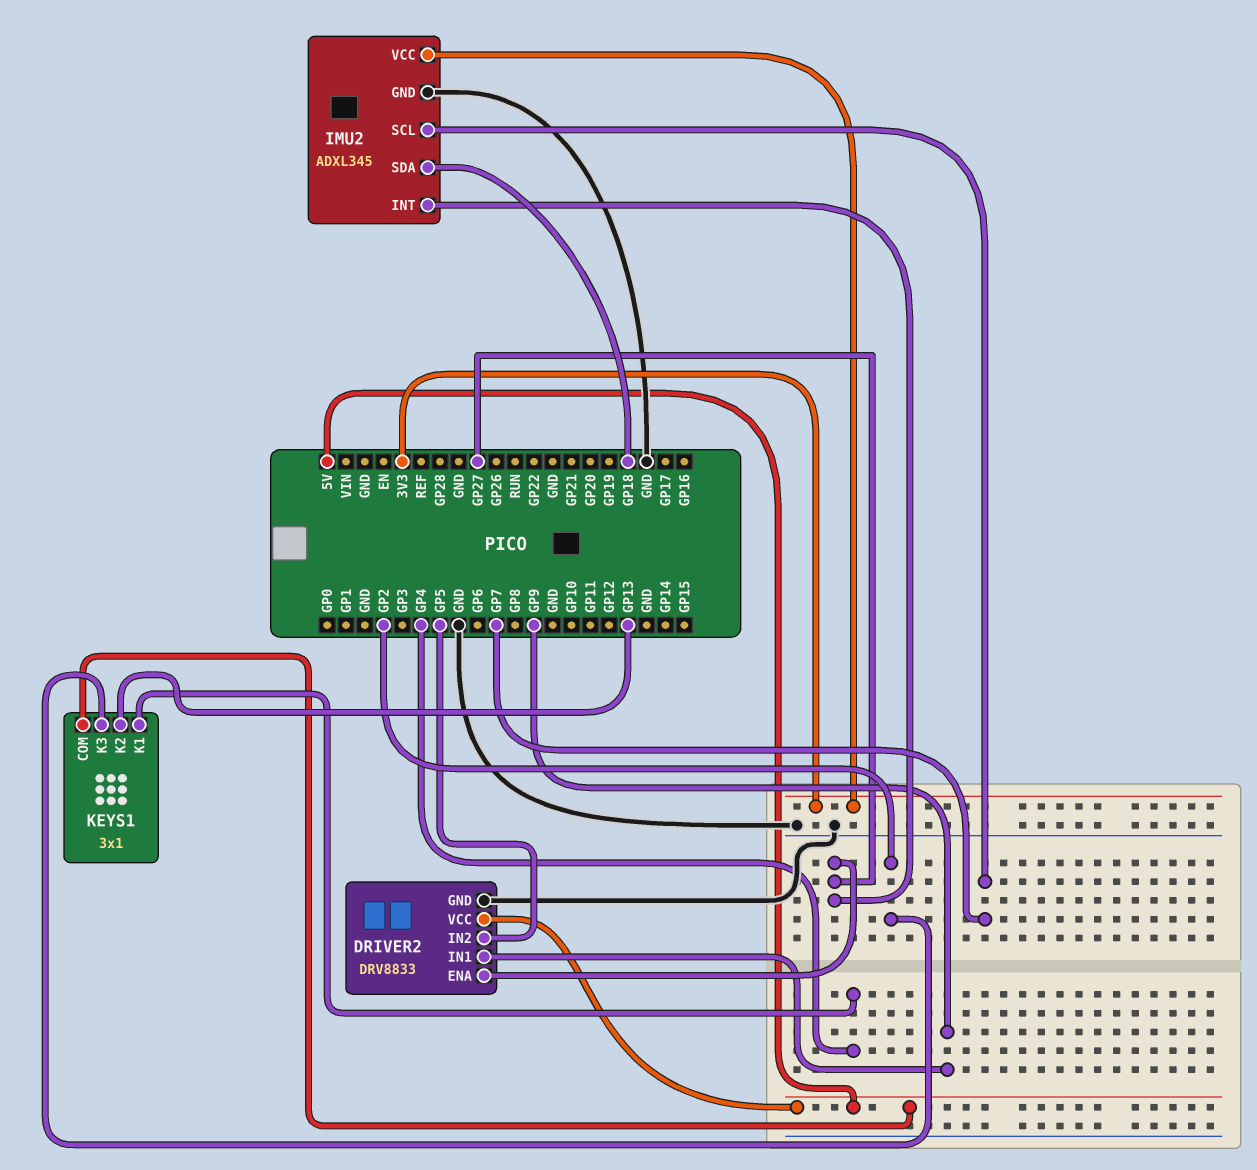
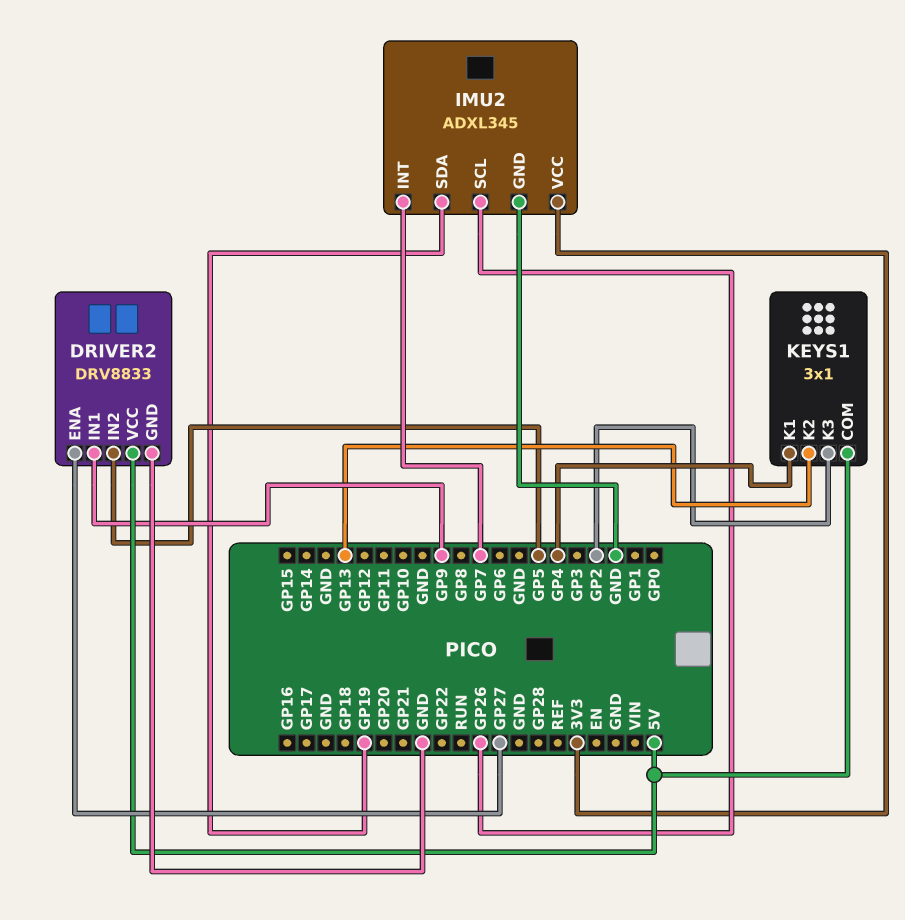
IMU2 pin INT: GP27 -> GP7
IMU2 pin SCL: GP7 -> GP26
IMU2 pin SDA: GP18 -> GP19

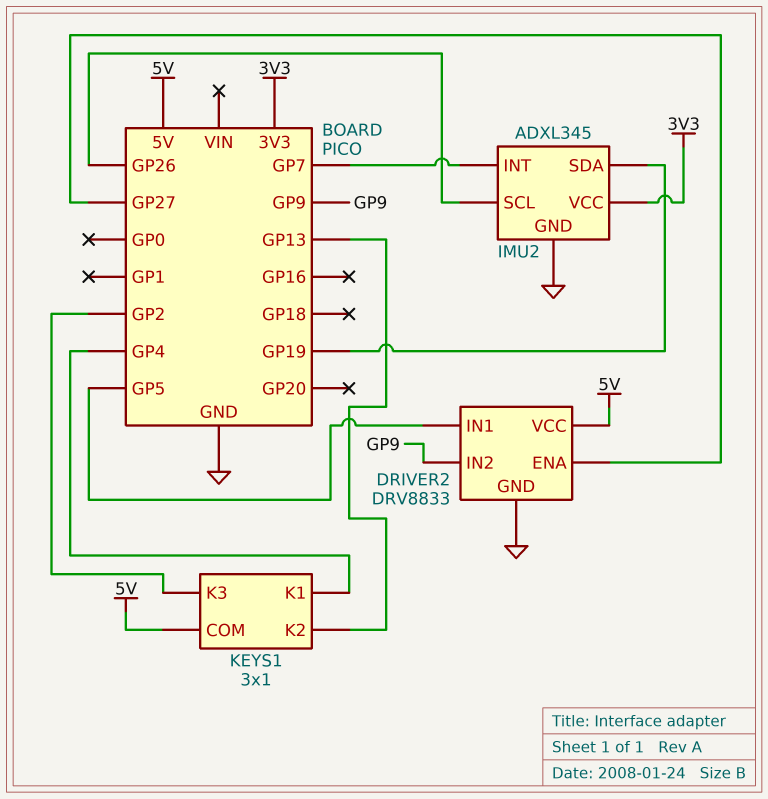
DRIVER2 pin IN1: GP9 -> GP5
DRIVER2 pin IN2: GP5 -> GP9

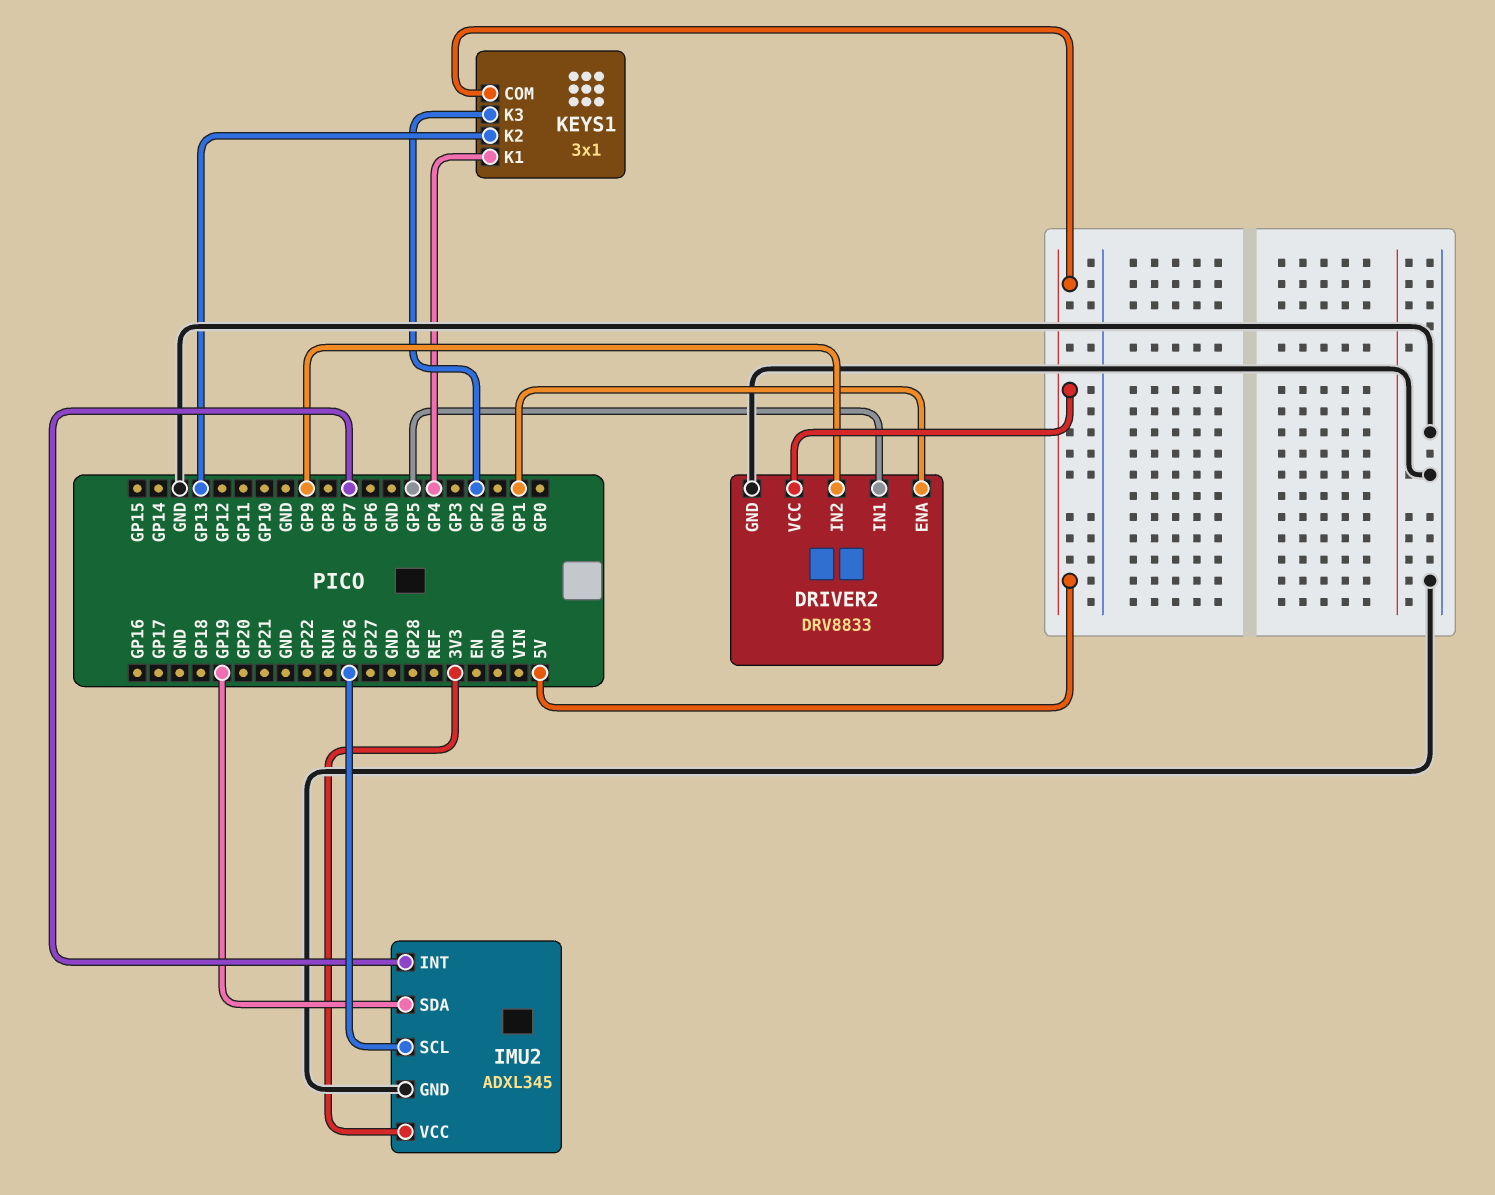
DRIVER2 pin ENA: GP27 -> GP1

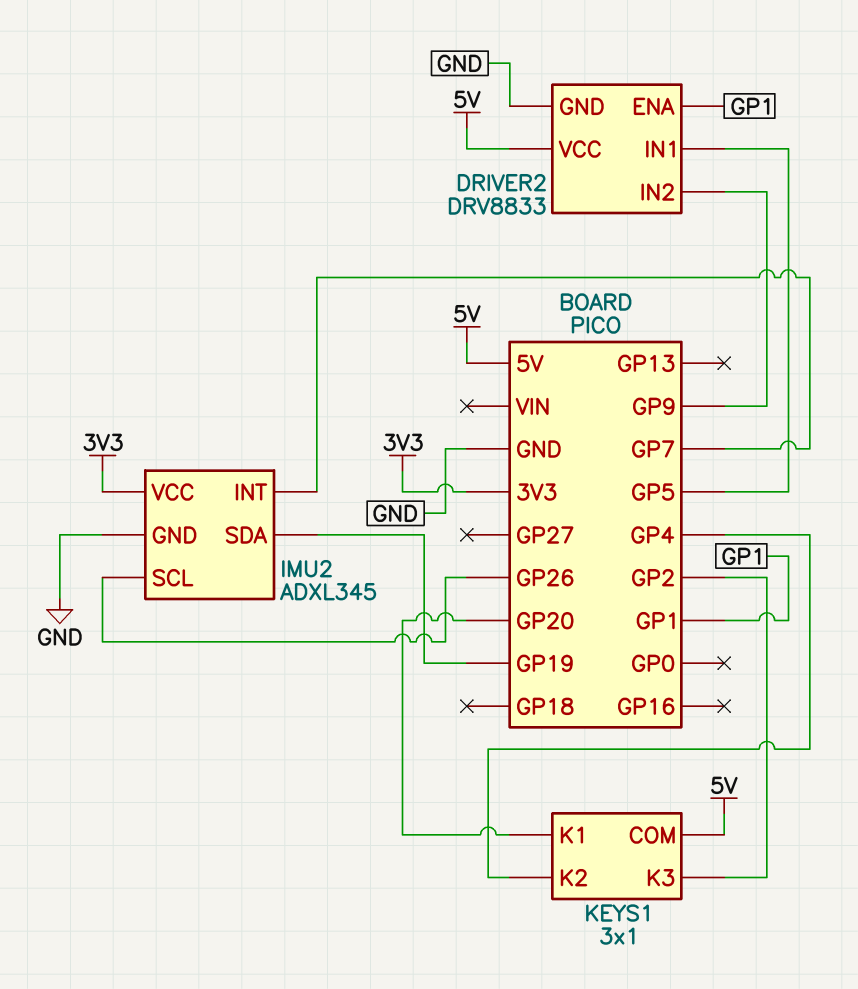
KEYS1 pin K1: GP4 -> GP20
KEYS1 pin K2: GP13 -> GP4

